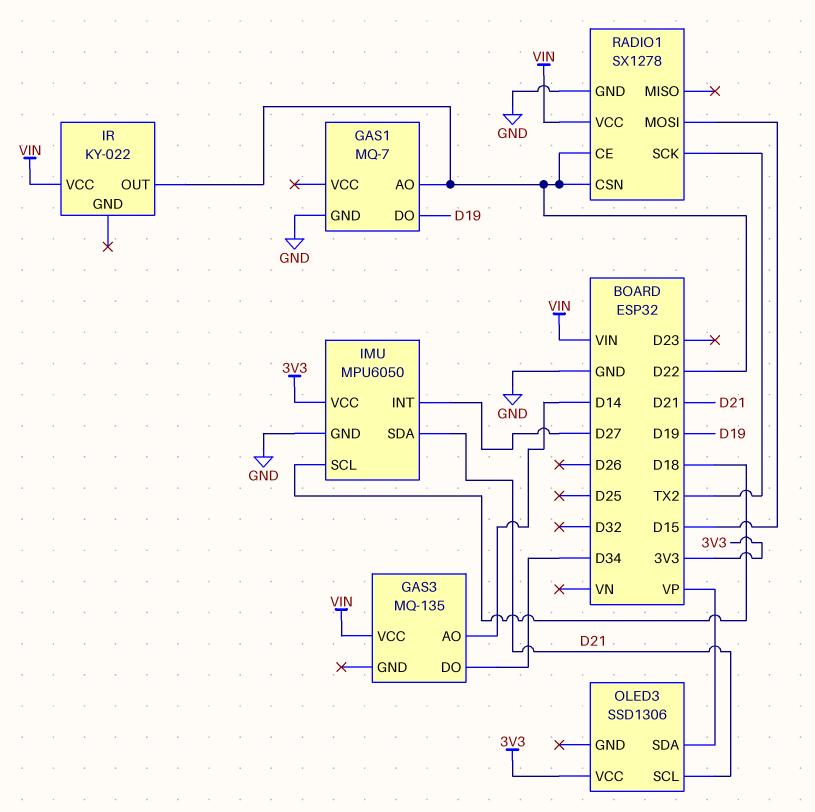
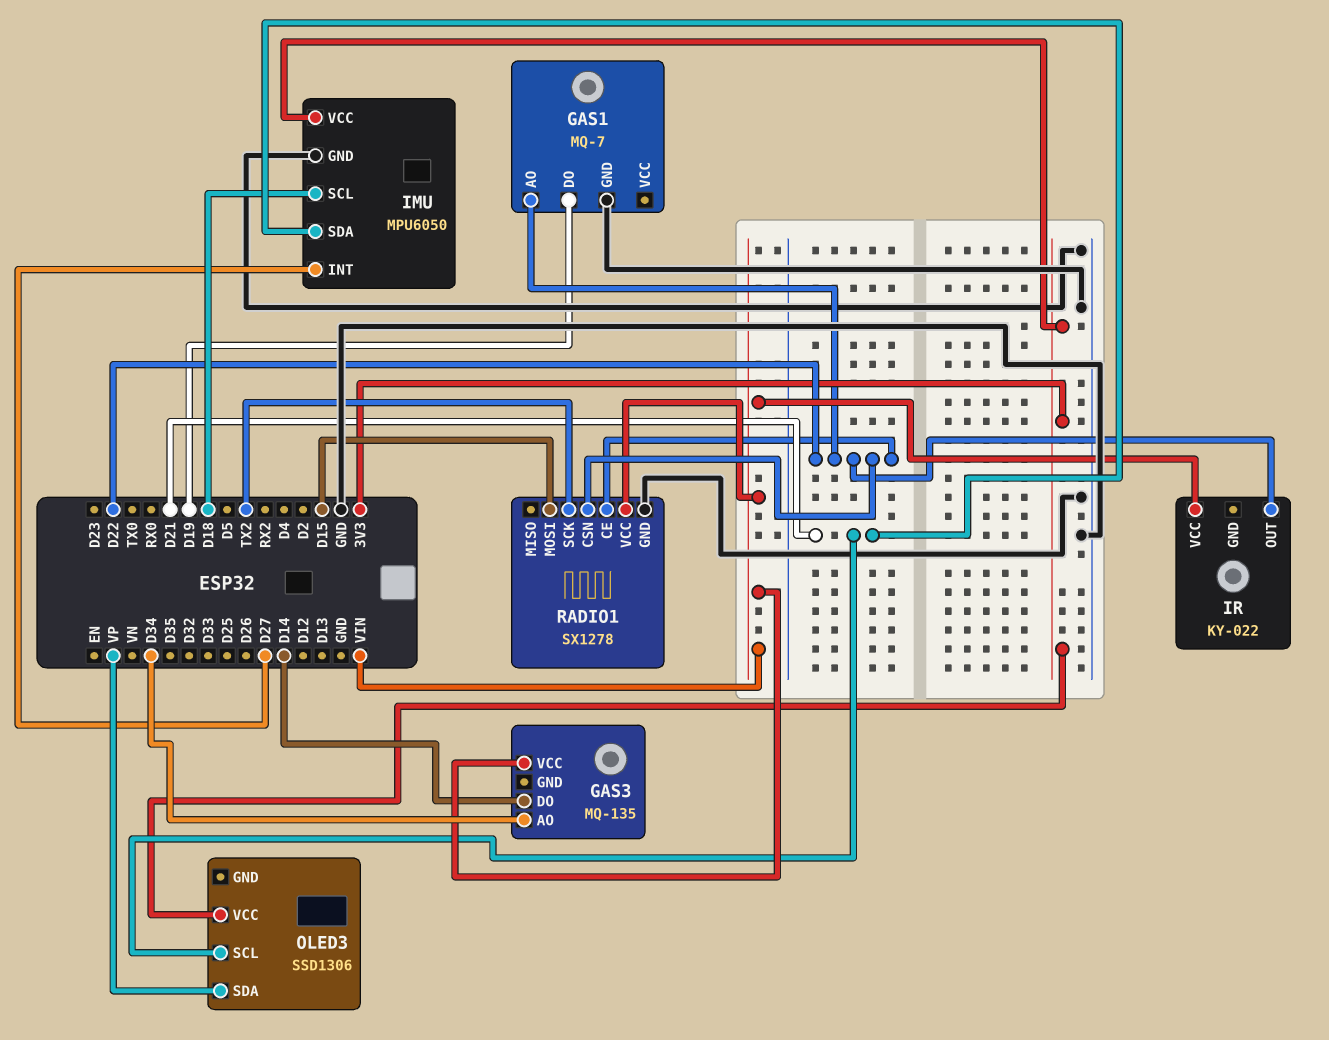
GAS3 pin AO: D14 -> D34
GAS3 pin DO: D34 -> D14

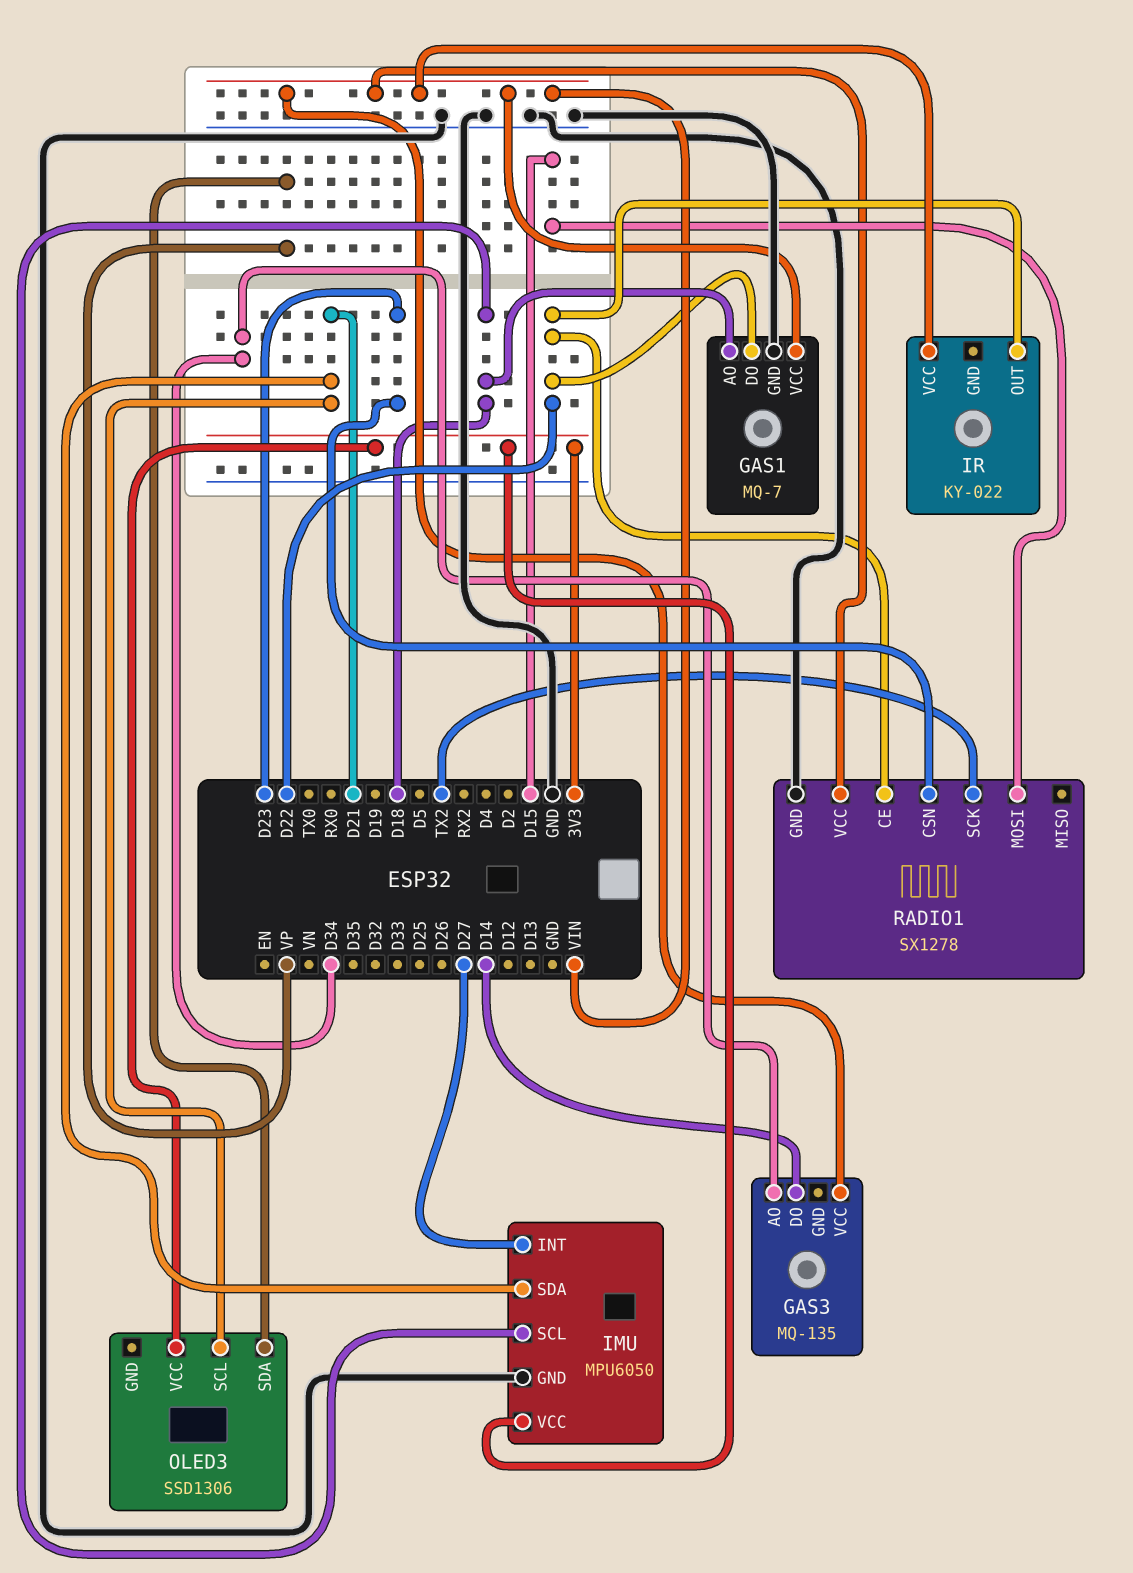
GAS1 pin AO: D22 -> D18
GAS1 pin DO: D19 -> D22
GAS1 pin VCC: none -> VIN
RADIO1 pin CSN: D22 -> D23

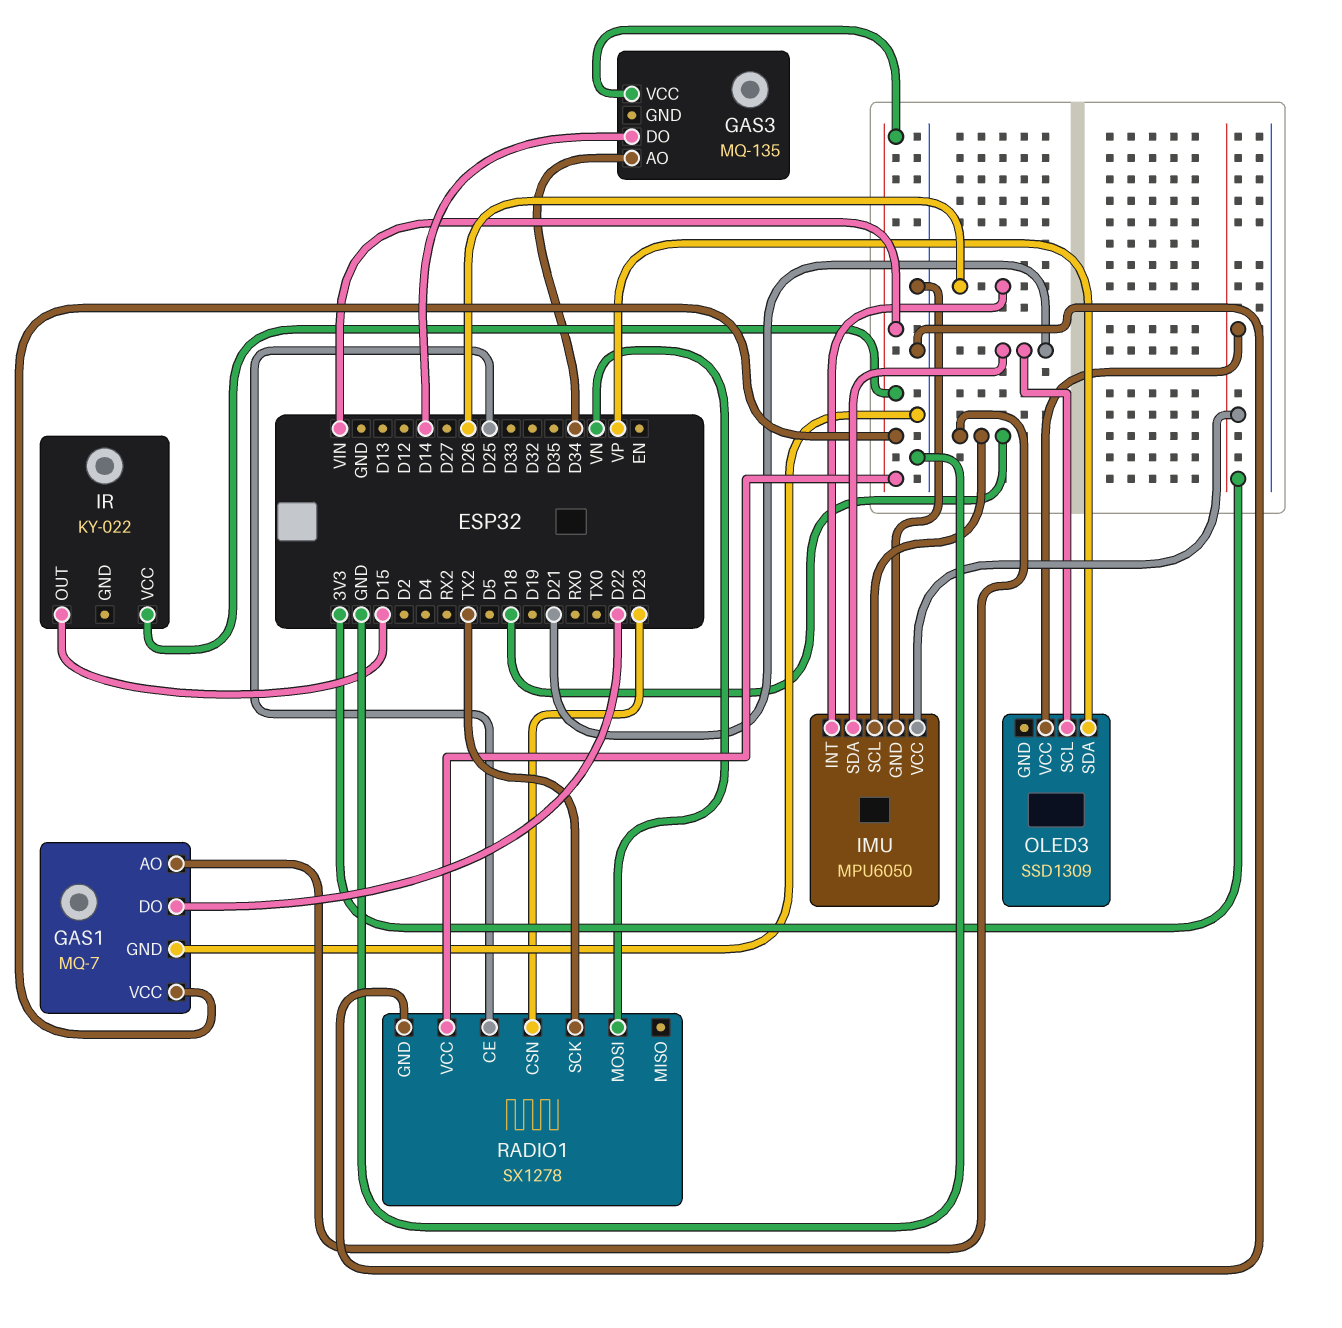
IMU pin INT: D27 -> D26
IR pin OUT: D22 -> D15
OLED3: SSD1306 -> SSD1309
RADIO1 pin CE: D22 -> D25
RADIO1 pin MOSI: D15 -> VN

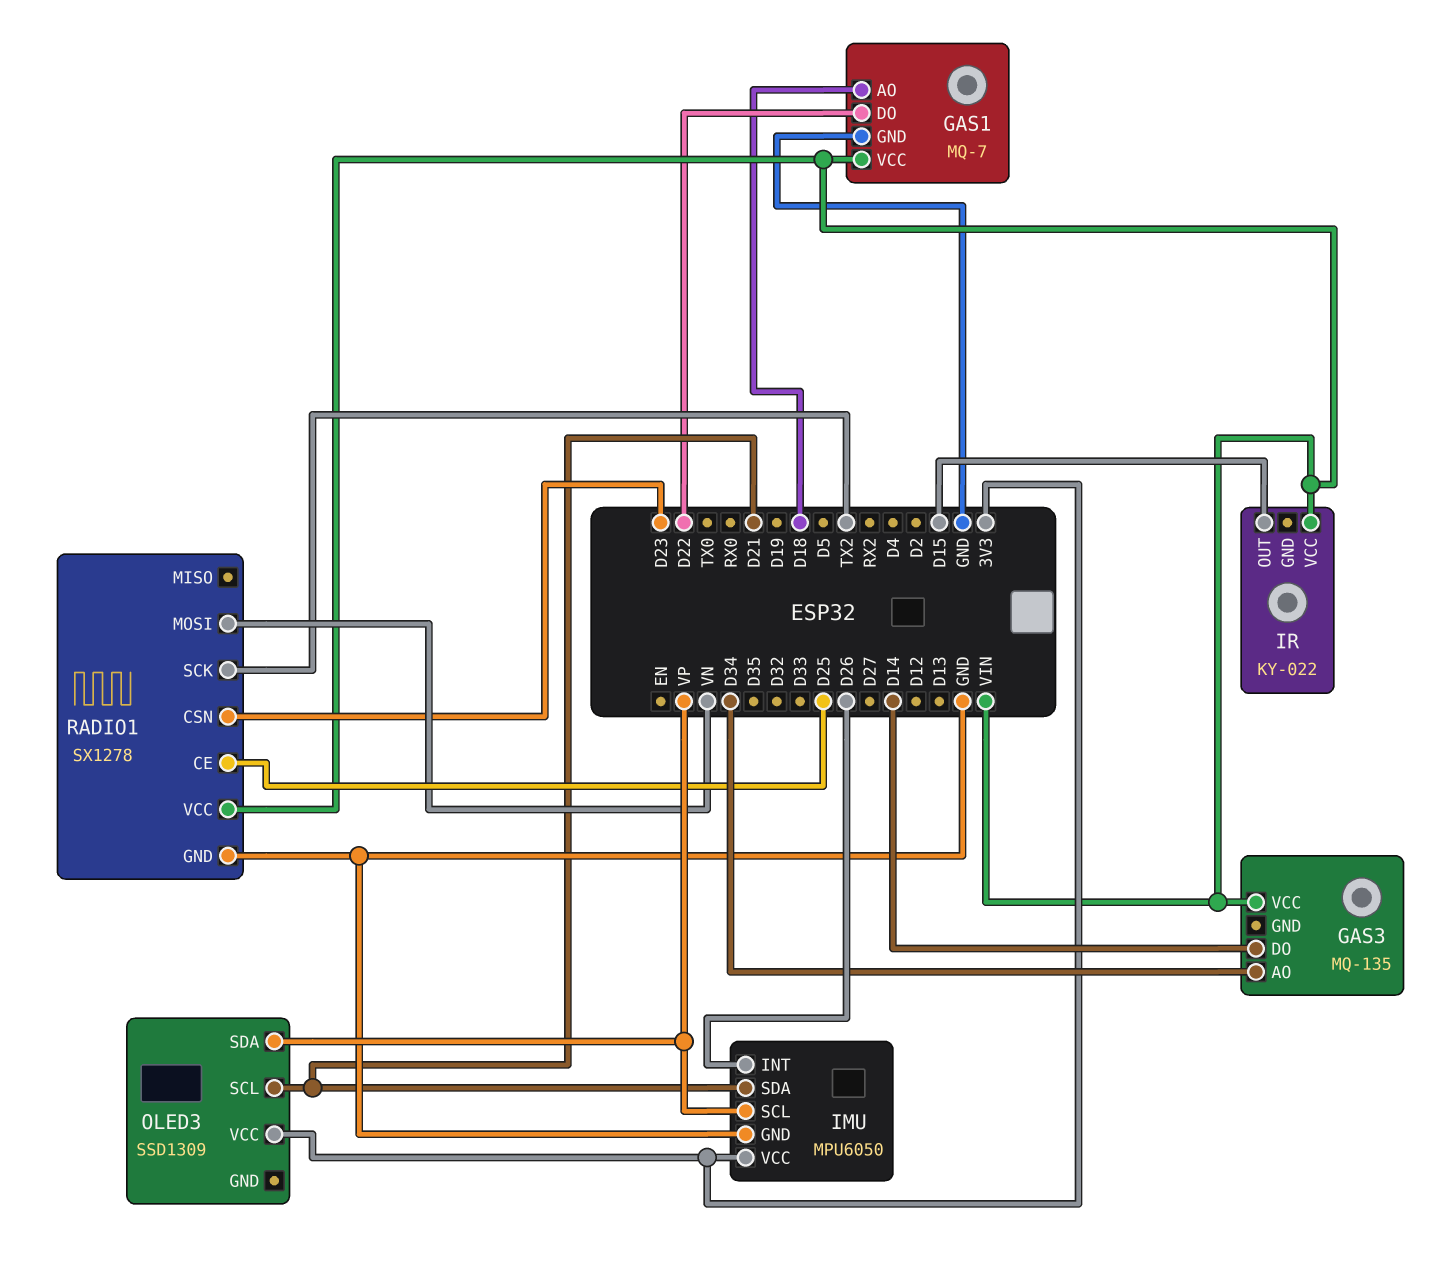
IMU pin SCL: D18 -> VP

